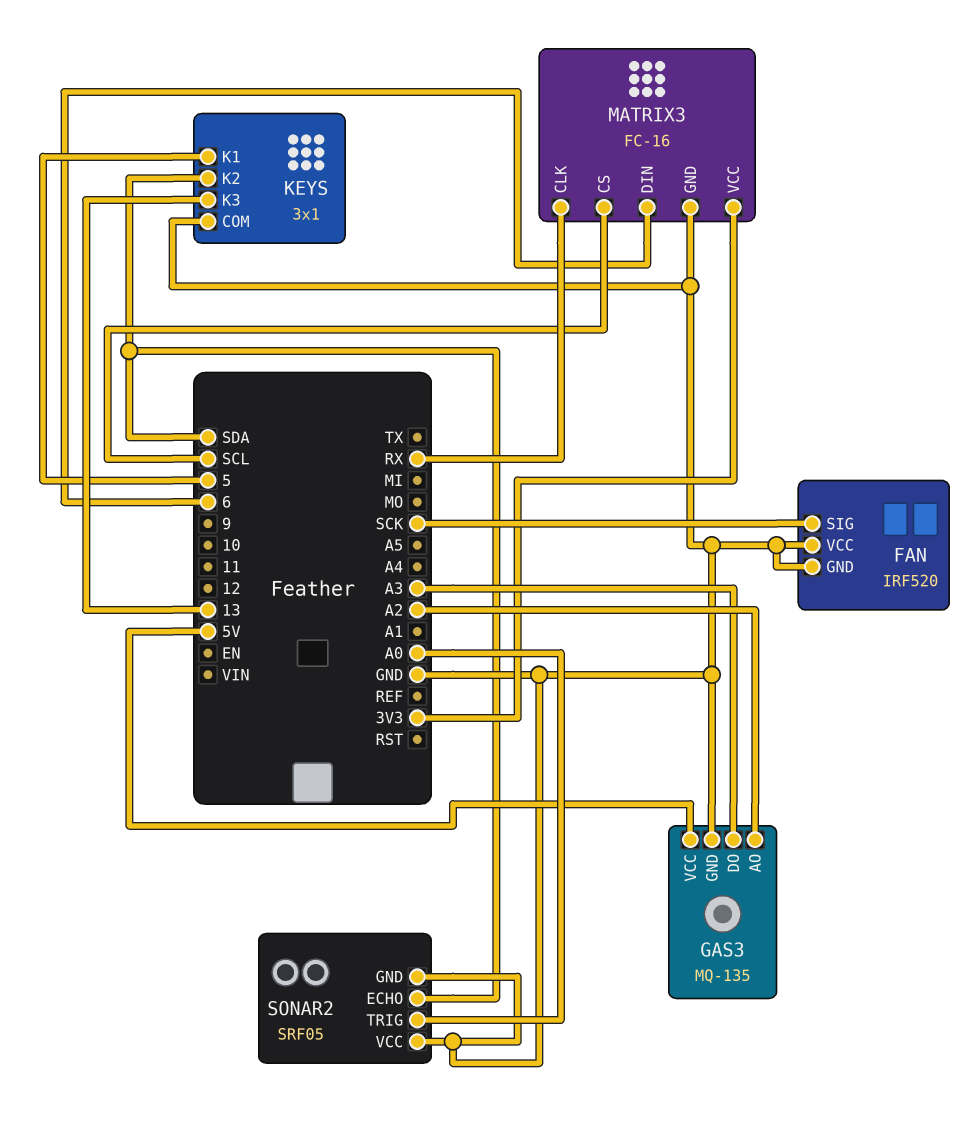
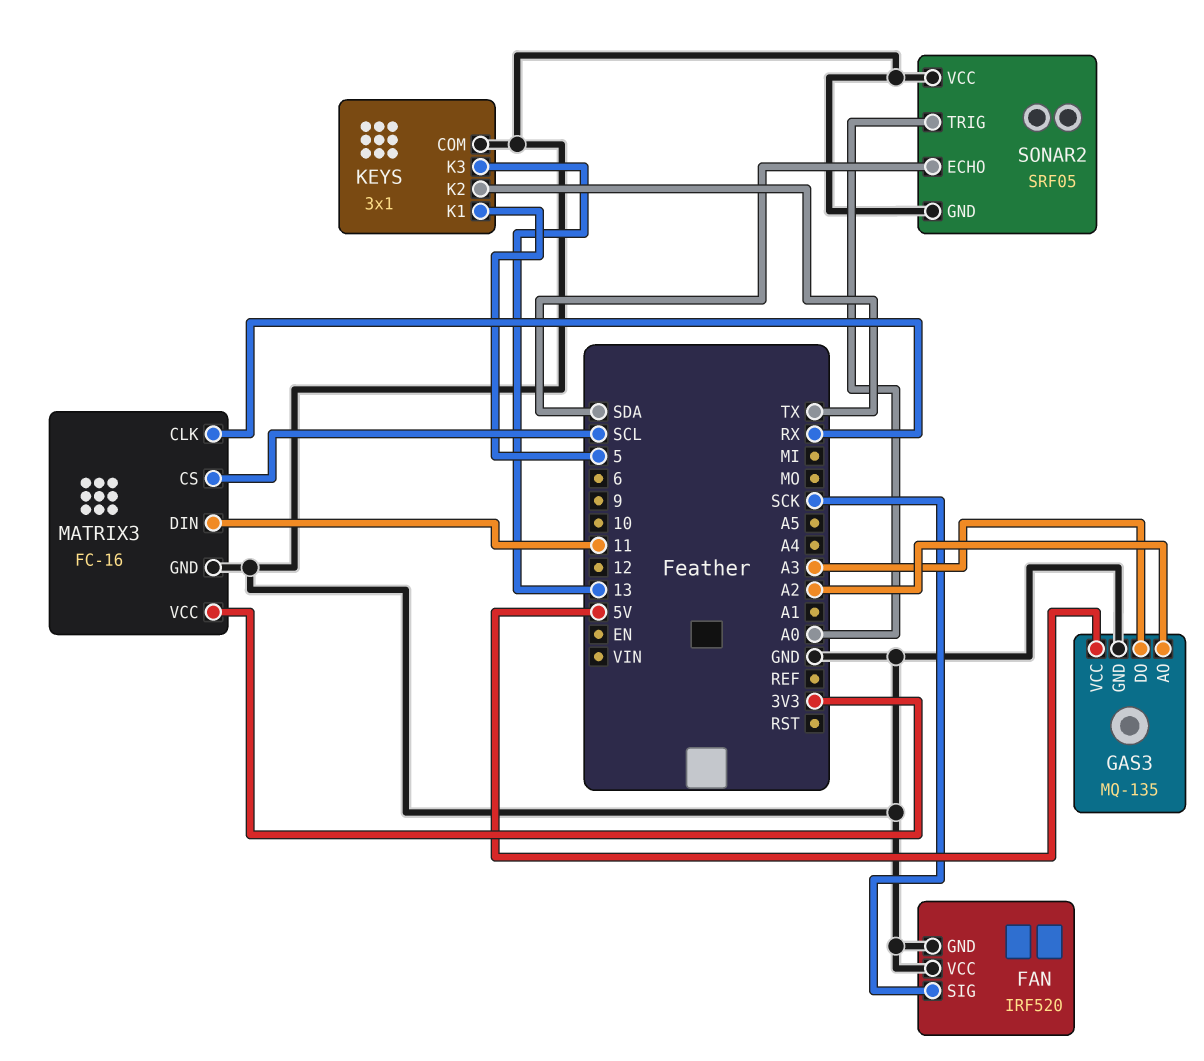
KEYS pin K2: SDA -> TX
MATRIX3 pin DIN: 6 -> 11

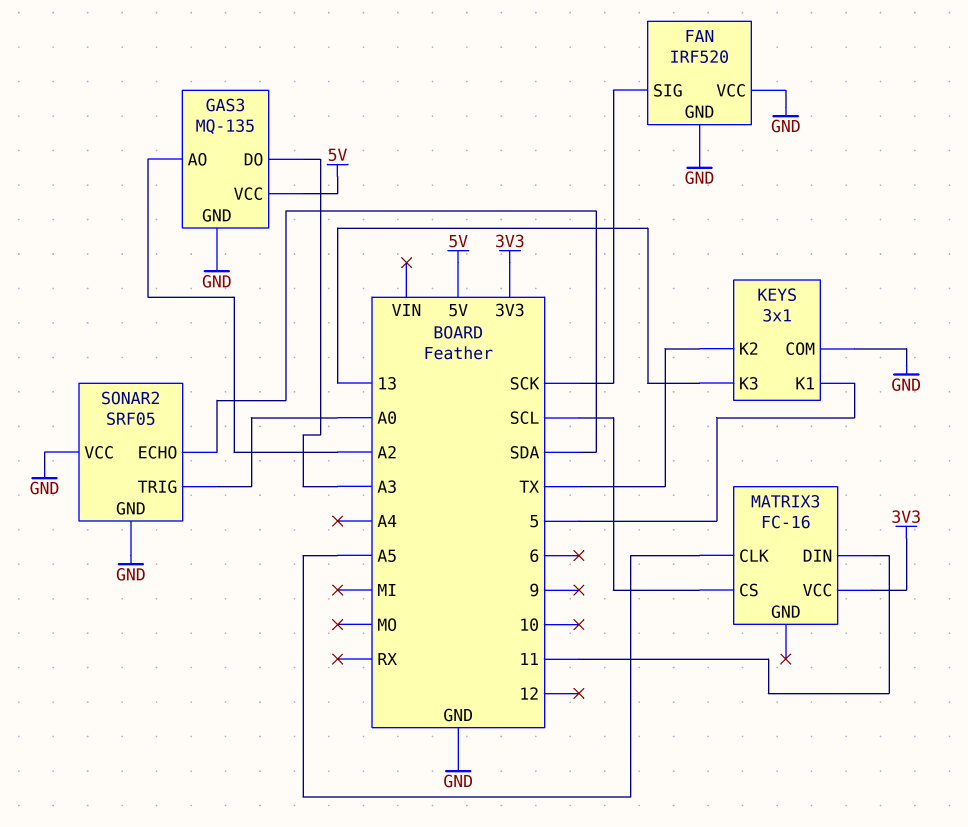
MATRIX3 pin CLK: RX -> A5
MATRIX3 pin GND: GND -> none

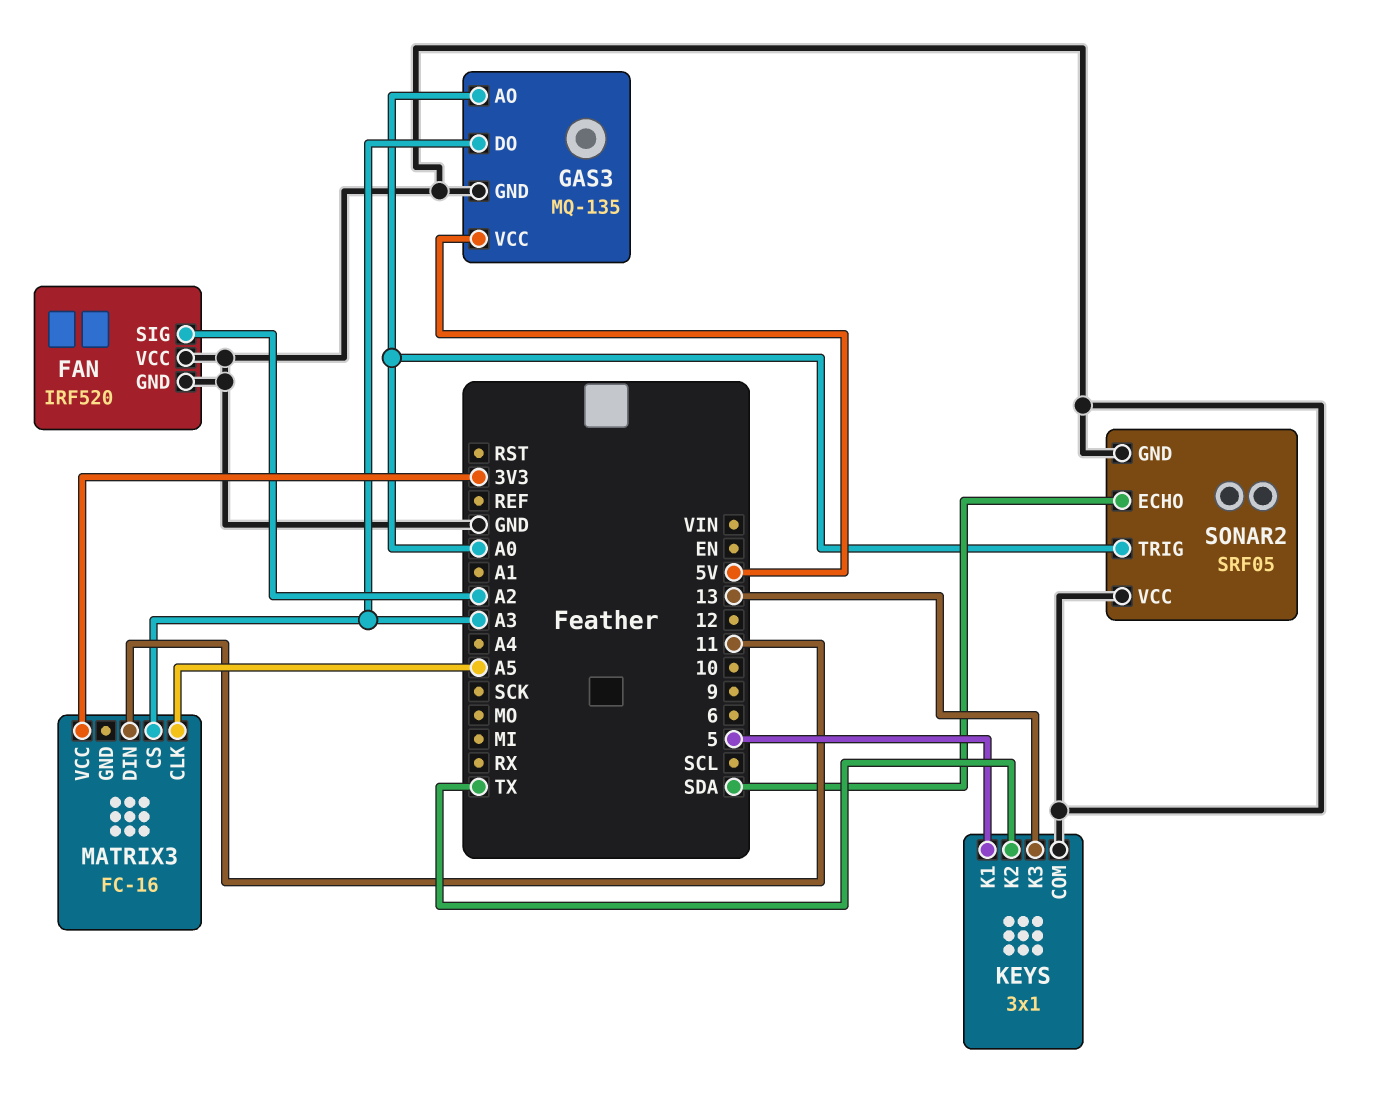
FAN pin SIG: SCK -> A2
GAS3 pin AO: A2 -> A0
MATRIX3 pin CS: SCL -> A3

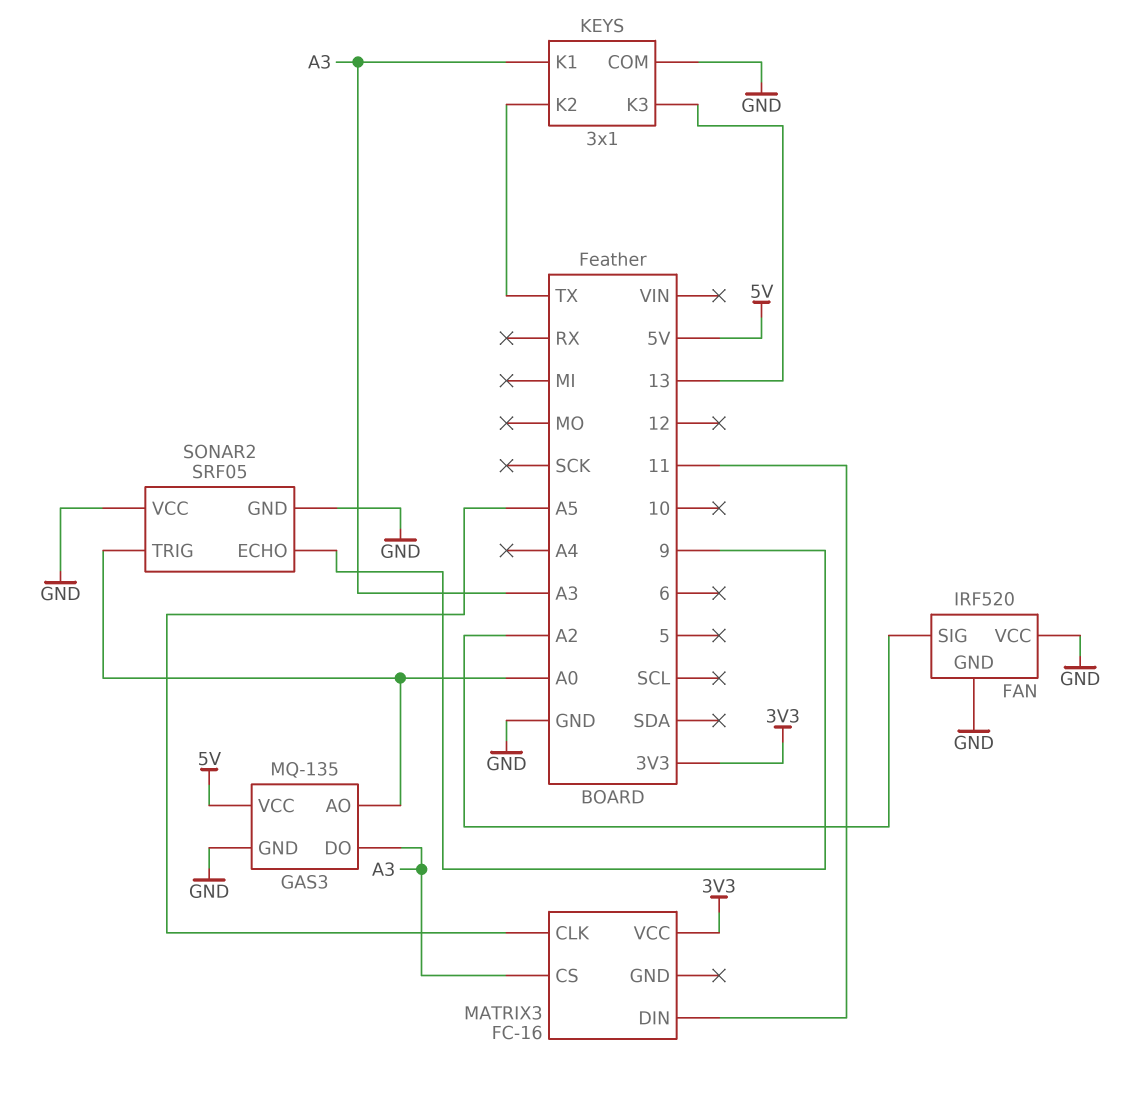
KEYS pin K1: 5 -> A3
SONAR2 pin ECHO: SDA -> 9

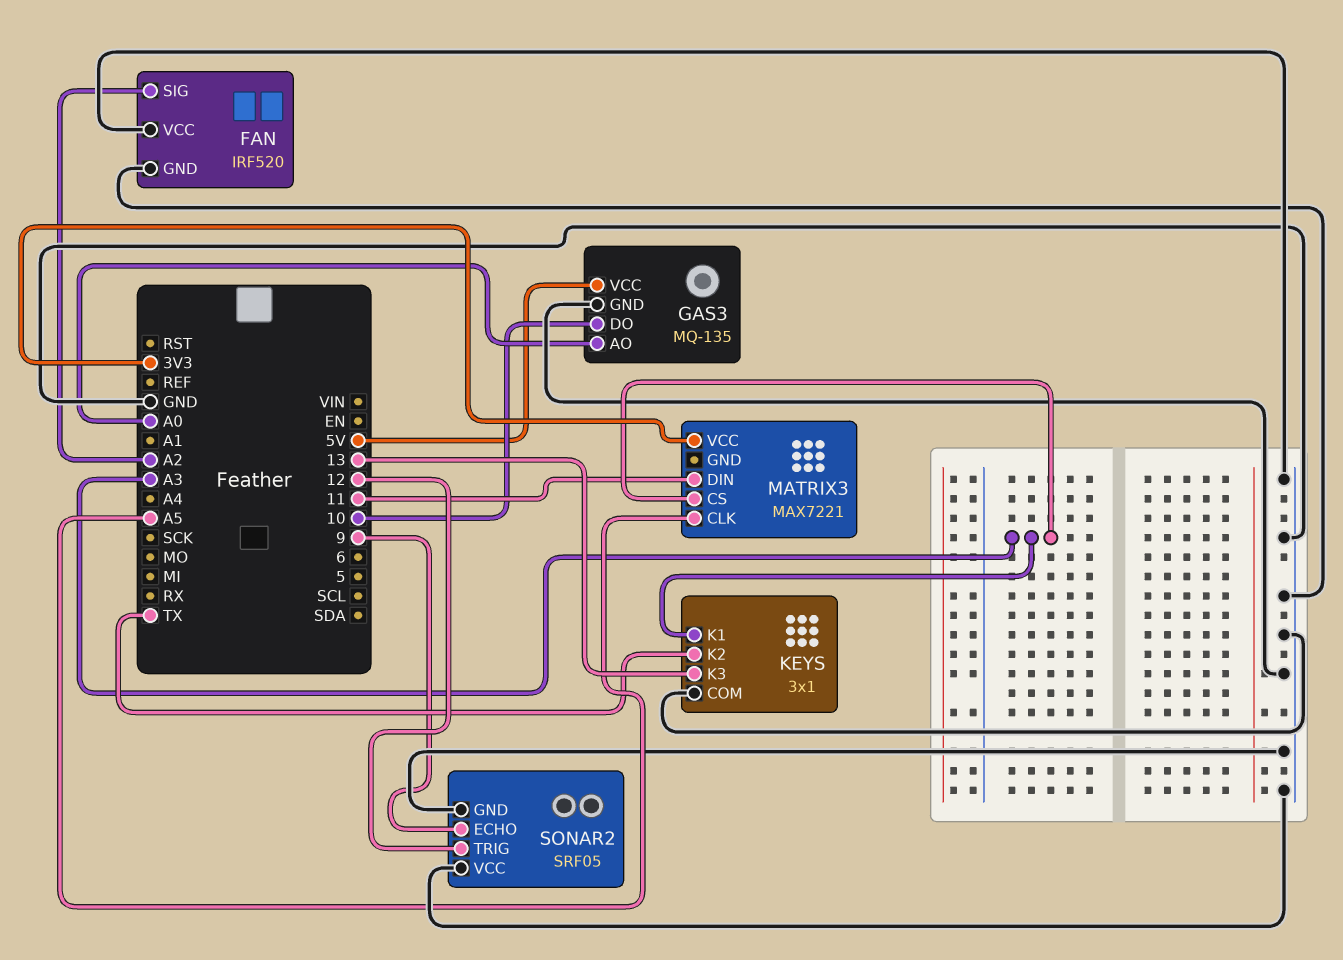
GAS3 pin DO: A3 -> 10
MATRIX3: FC-16 -> MAX7221
SONAR2 pin TRIG: A0 -> 12

